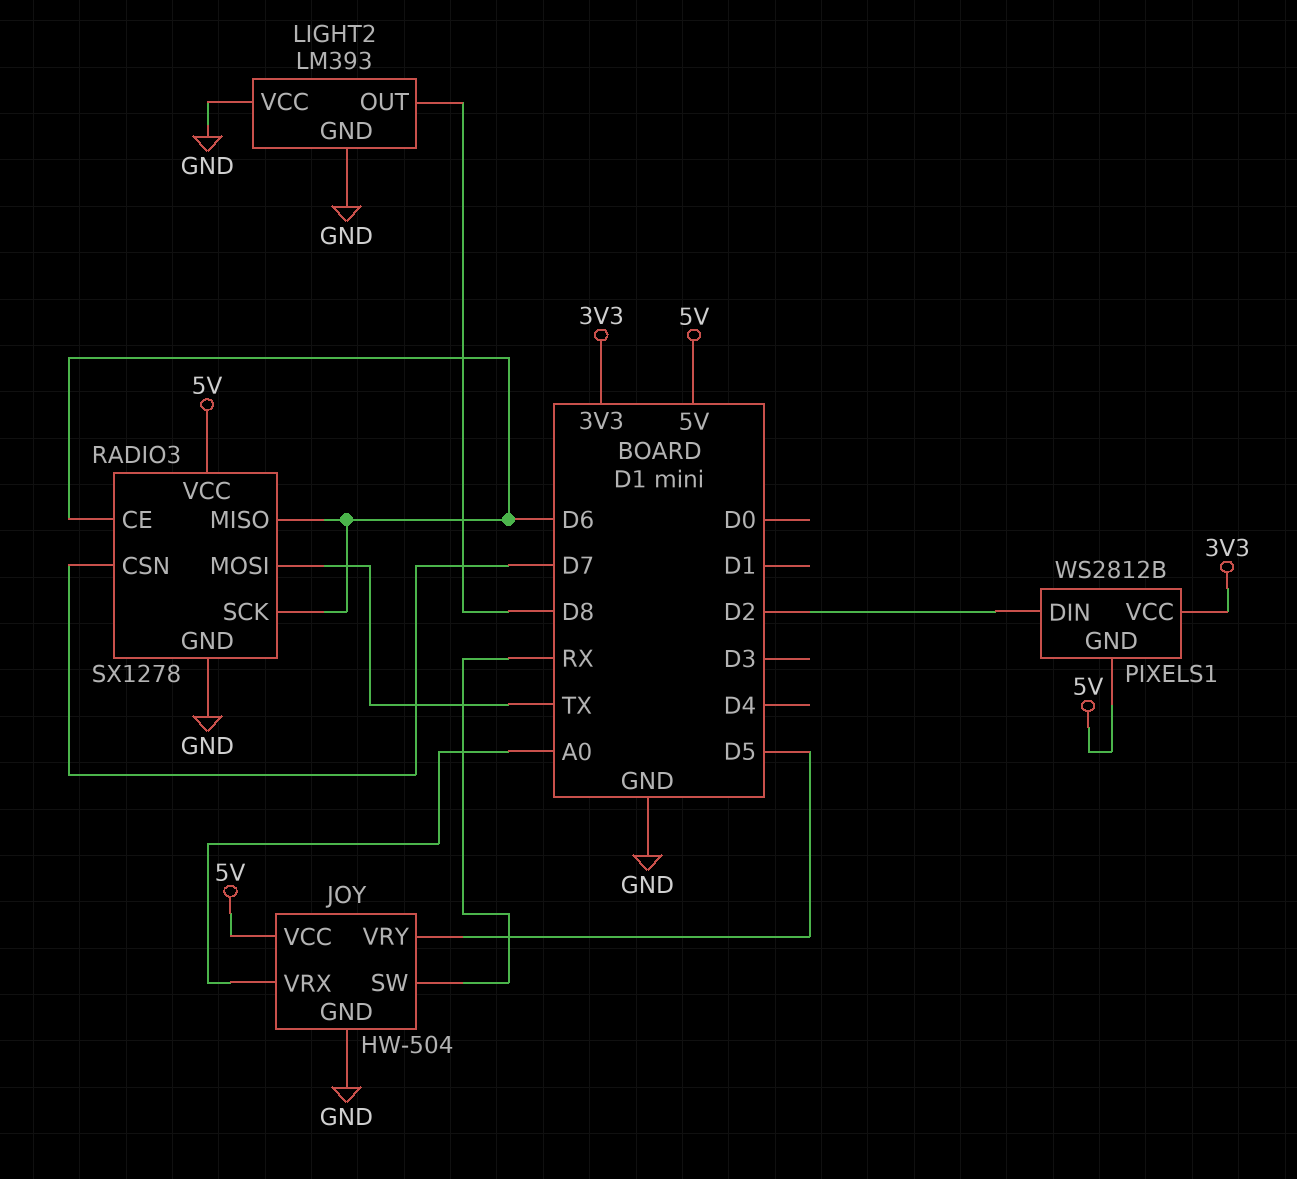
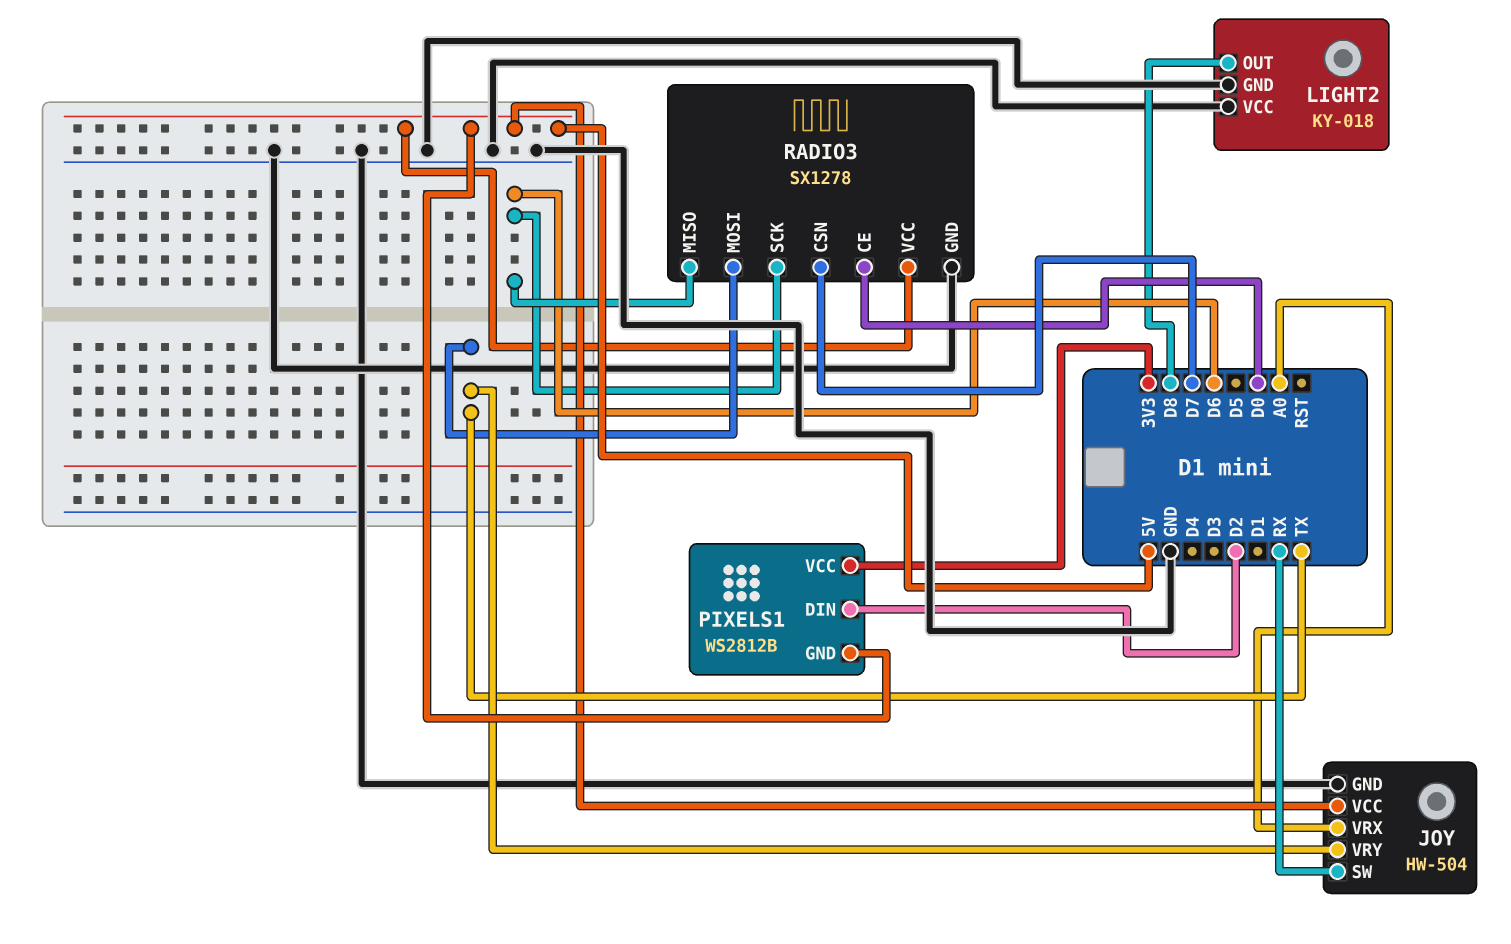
JOY pin VRY: D5 -> TX
LIGHT2: LM393 -> KY-018
RADIO3 pin CE: D6 -> D0

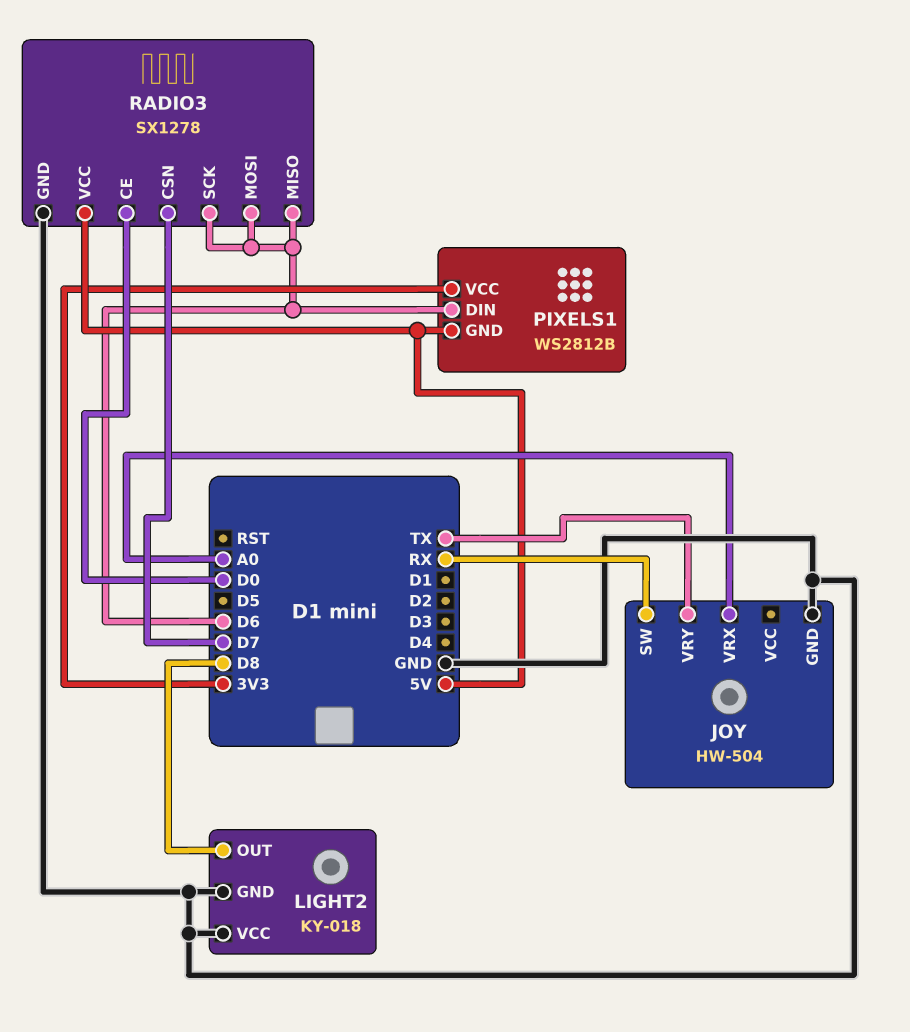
JOY pin VCC: 5V -> none
PIXELS1 pin DIN: D2 -> D6
RADIO3 pin MOSI: TX -> D6

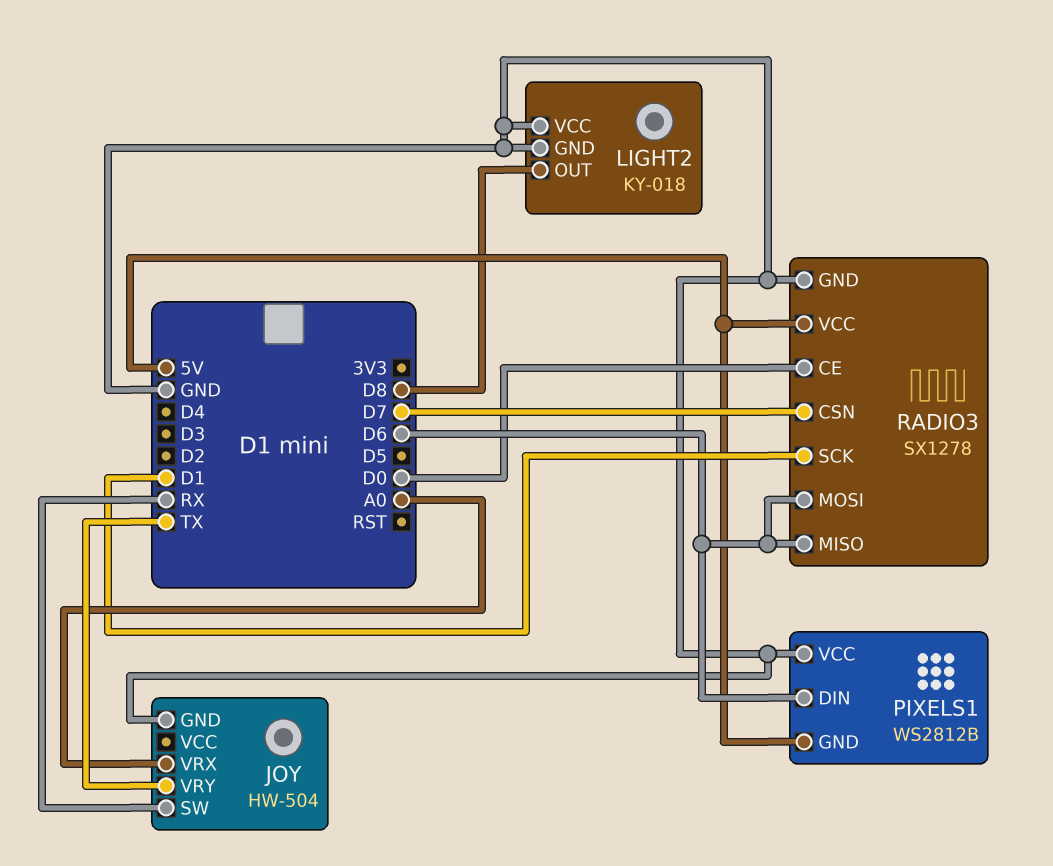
PIXELS1 pin VCC: 3V3 -> GND
RADIO3 pin SCK: D6 -> D1

